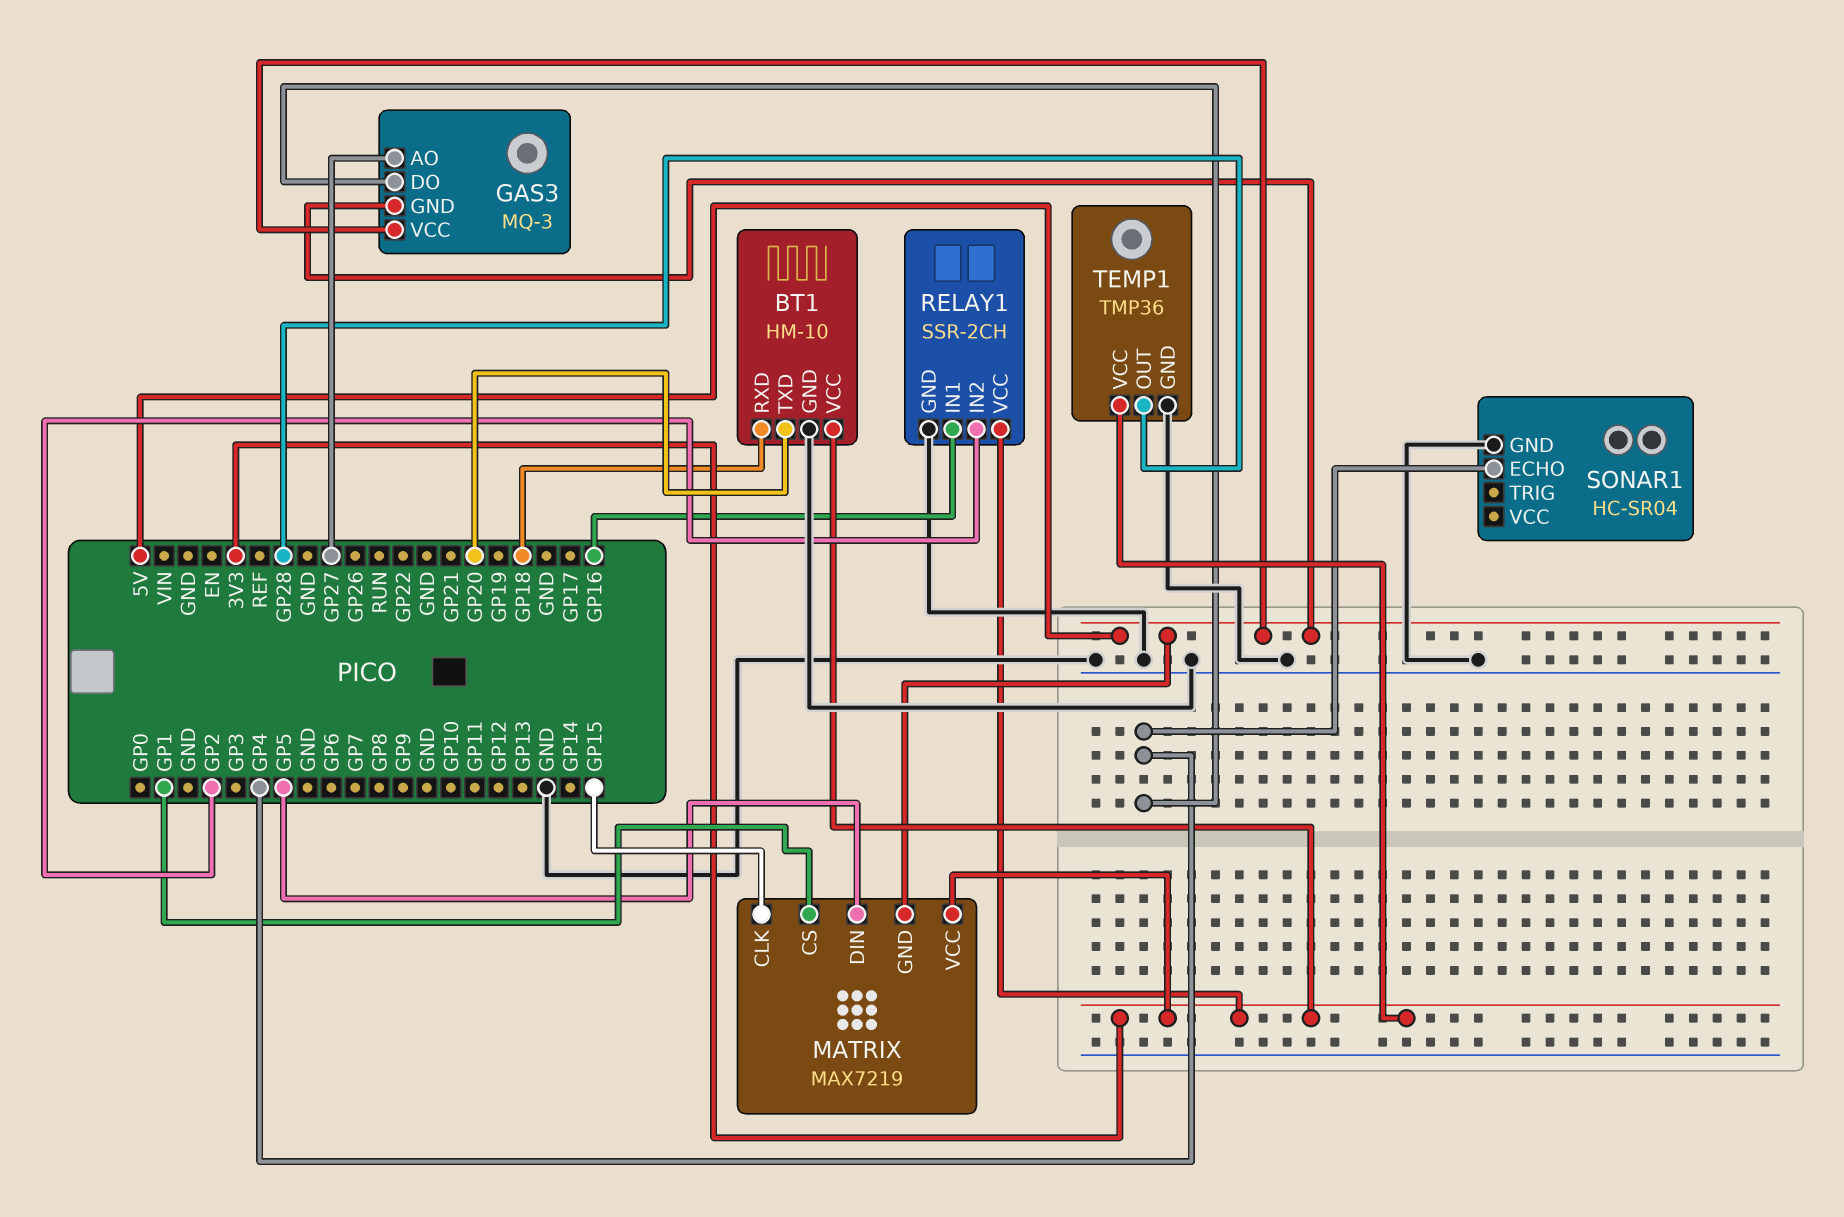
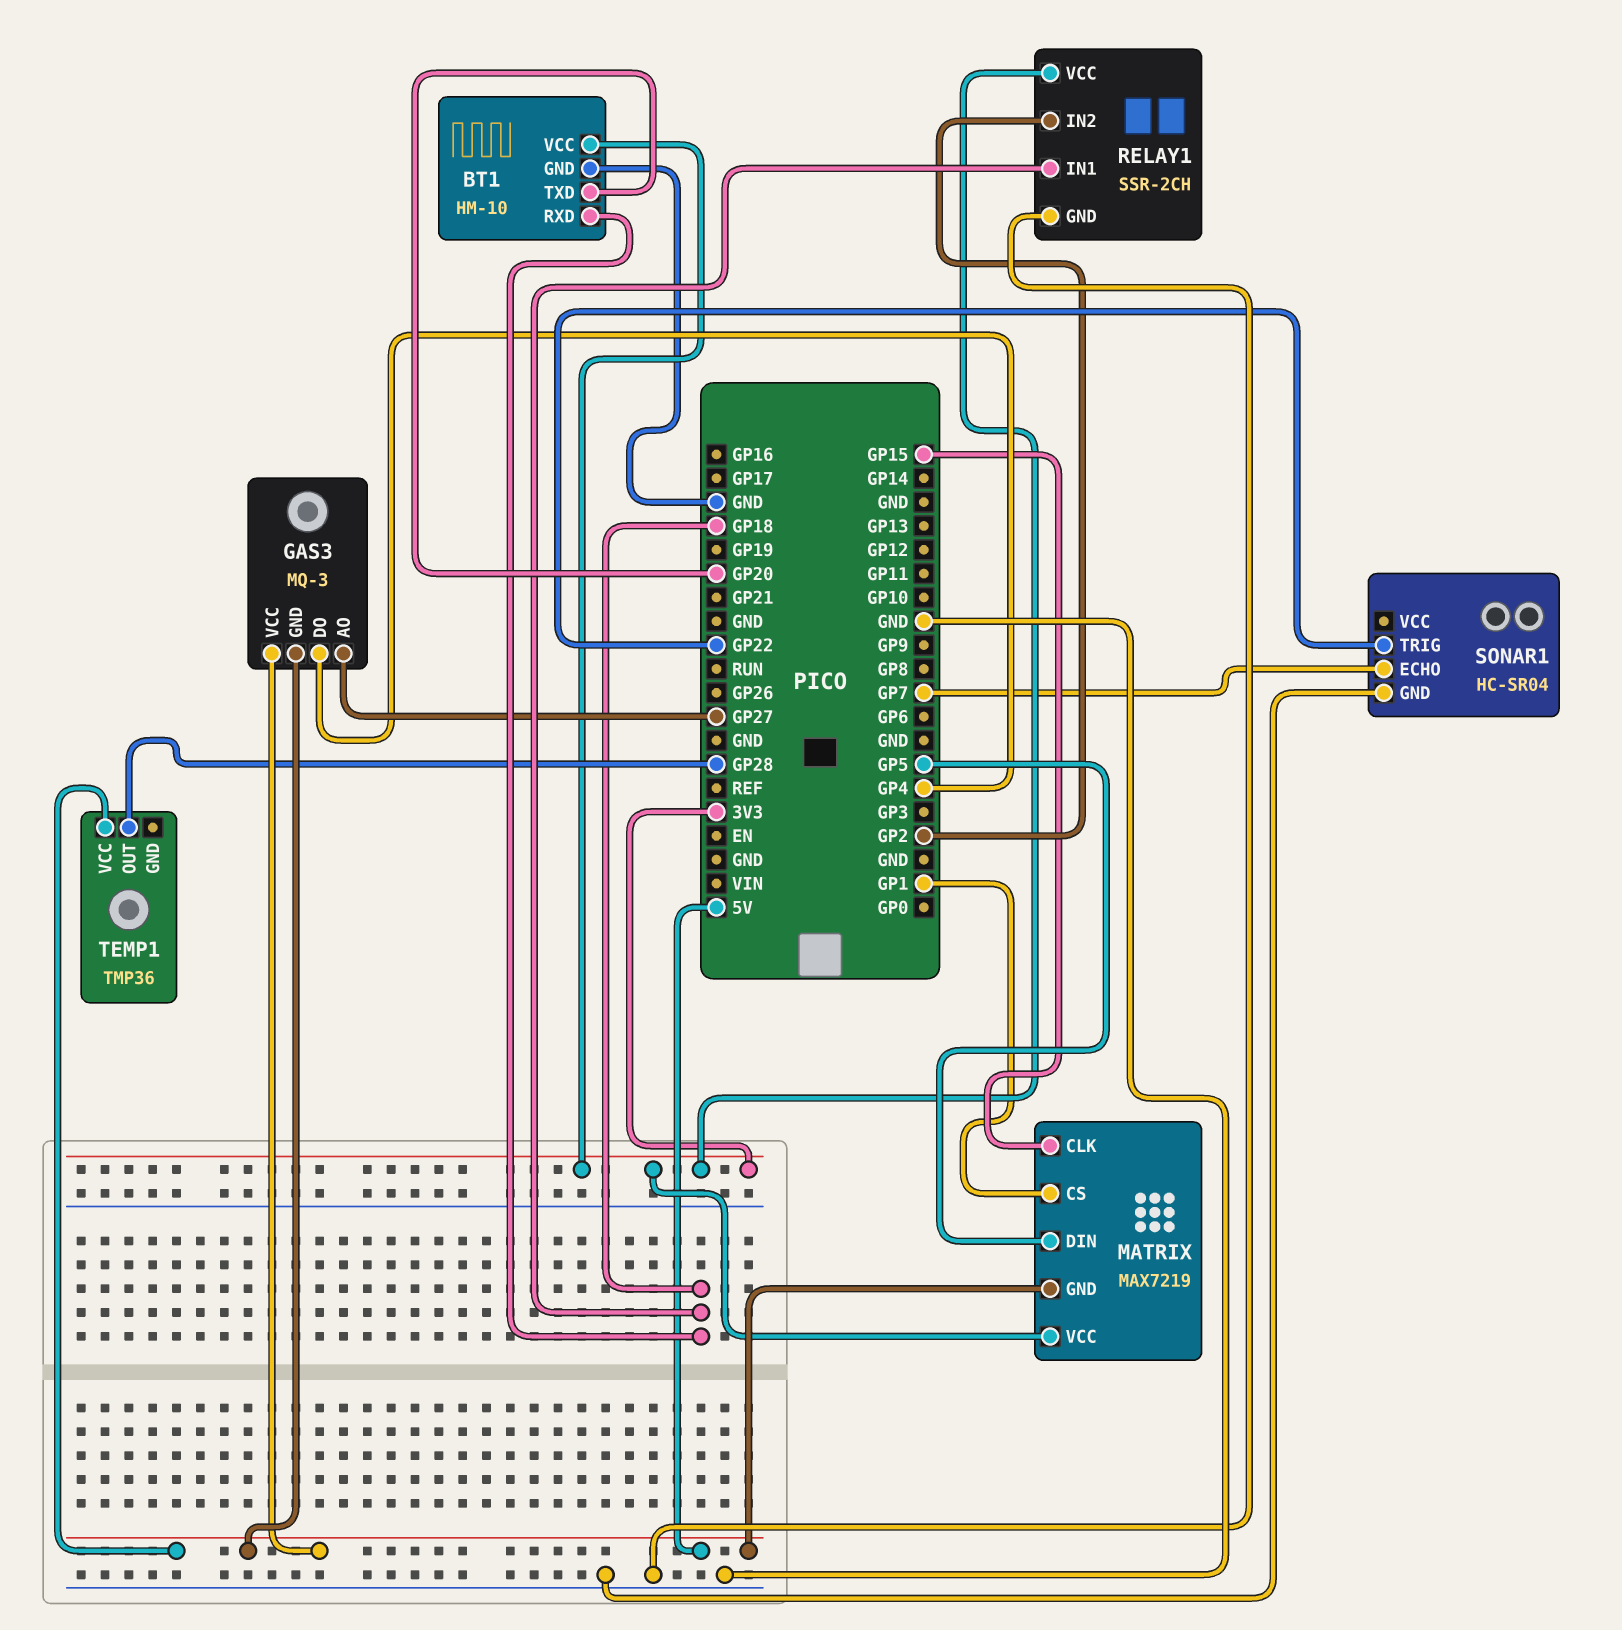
RELAY1 pin IN1: GP16 -> GP18
SONAR1 pin ECHO: GP4 -> GP7
SONAR1 pin TRIG: none -> GP22
TEMP1 pin GND: GND -> none
TEMP1 pin VCC: 3V3 -> 5V

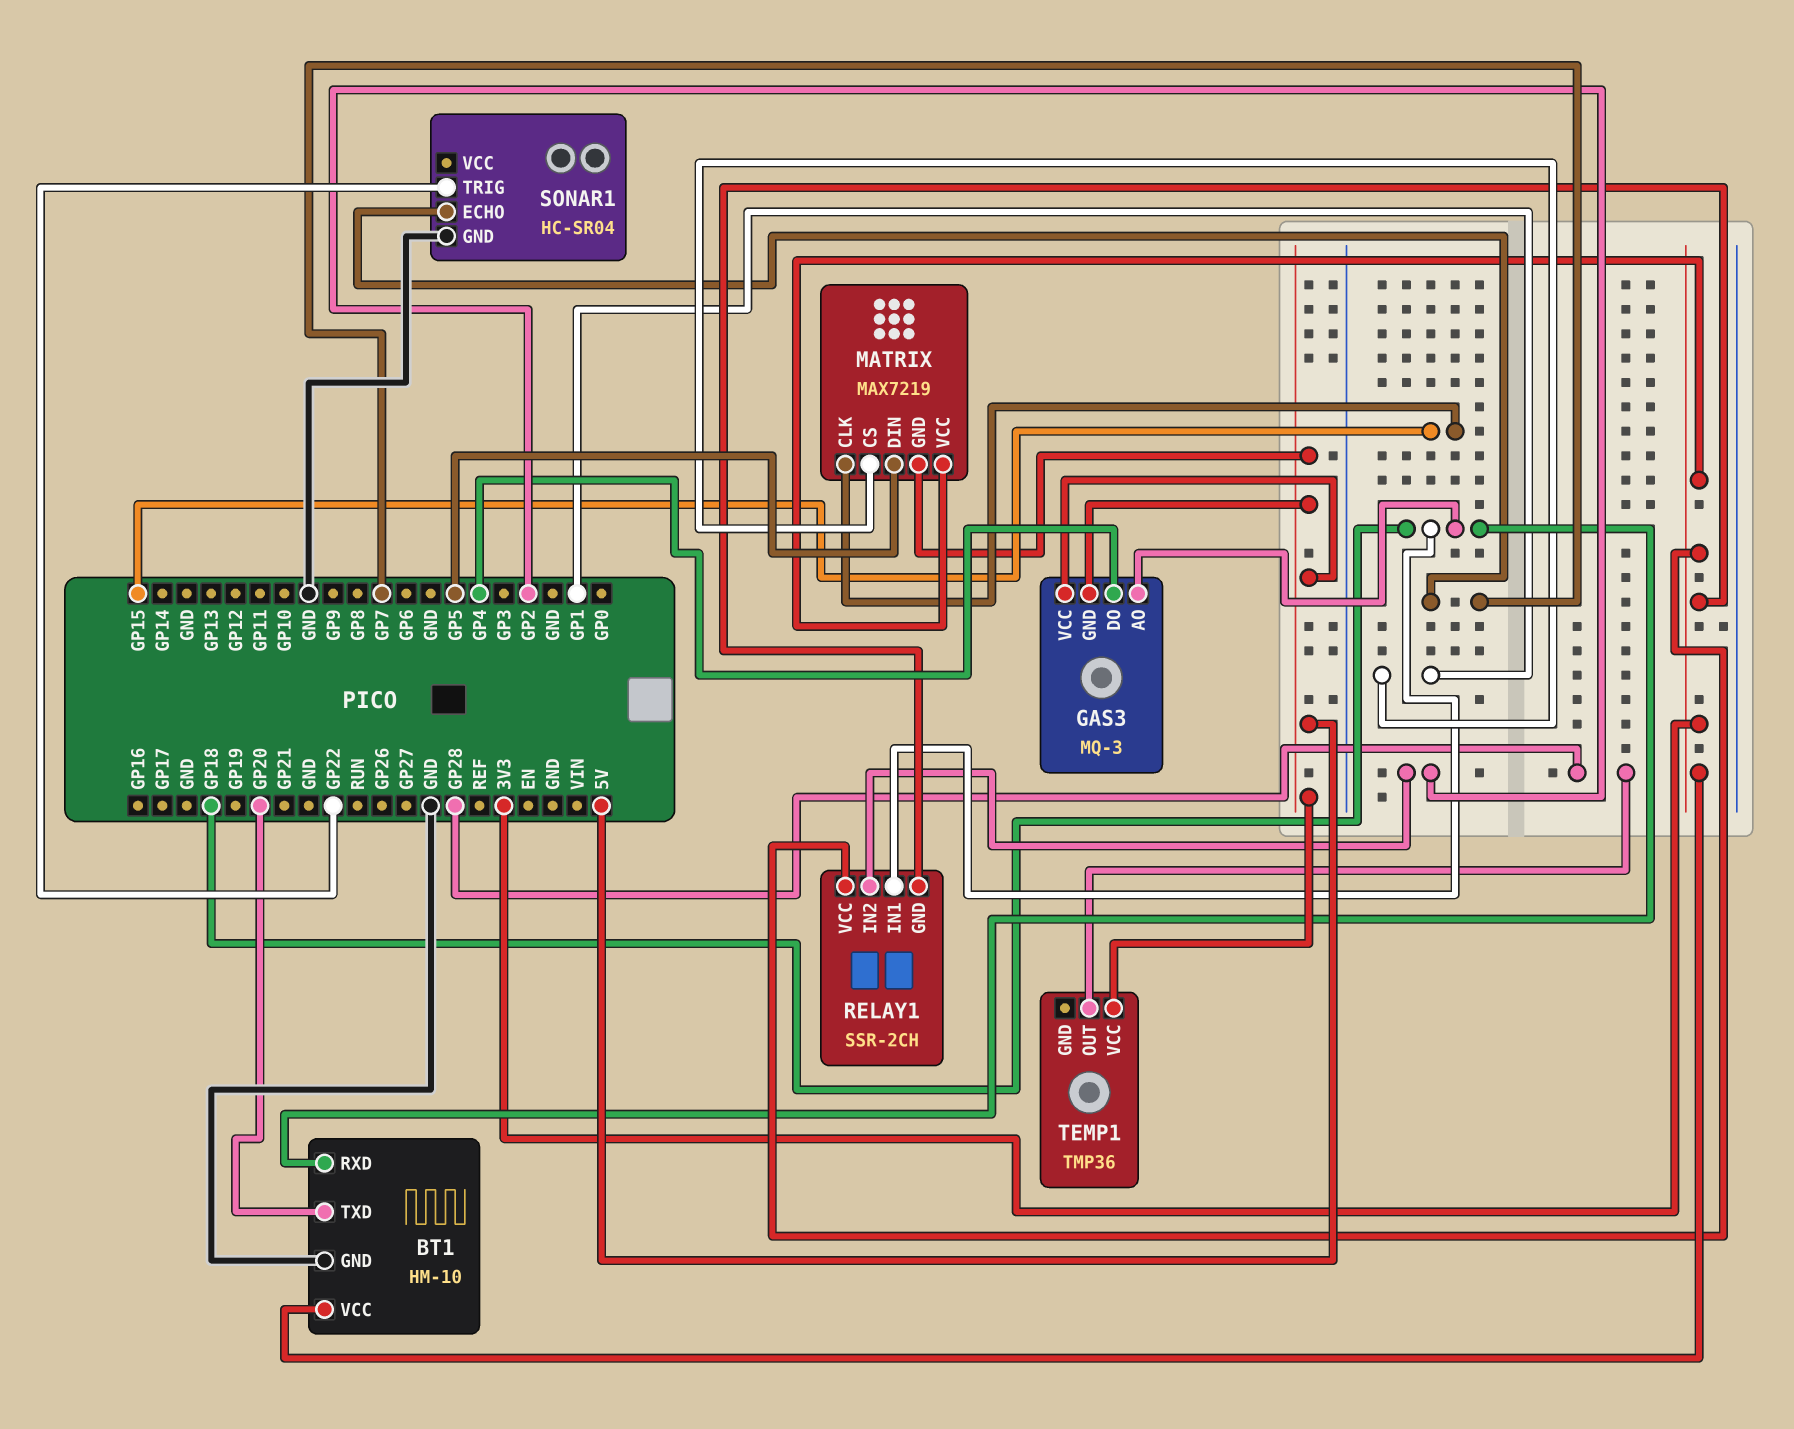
GAS3 pin AO: GP27 -> GP18
RELAY1 pin GND: GND -> 3V3

